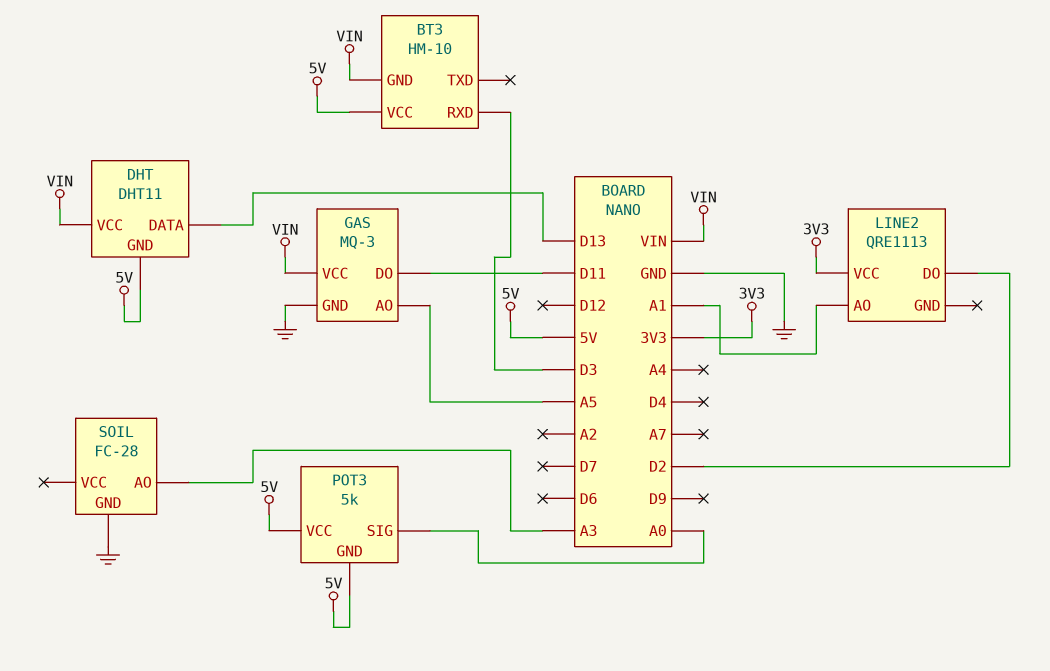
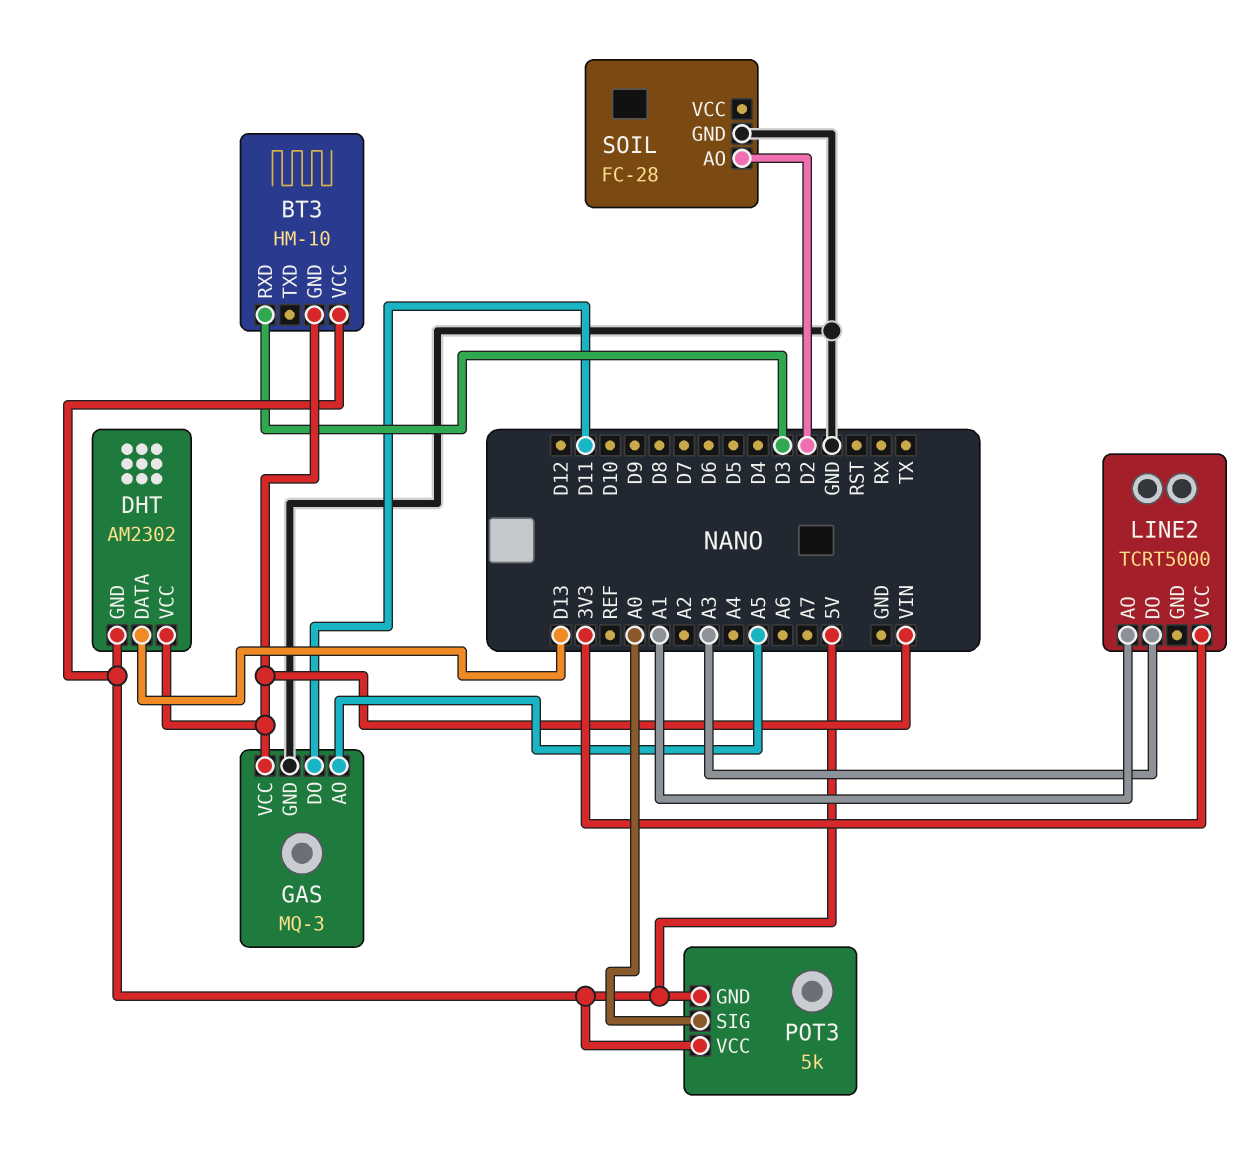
DHT: DHT11 -> AM2302
LINE2: QRE1113 -> TCRT5000
LINE2 pin DO: D2 -> A3
SOIL pin AO: A3 -> D2

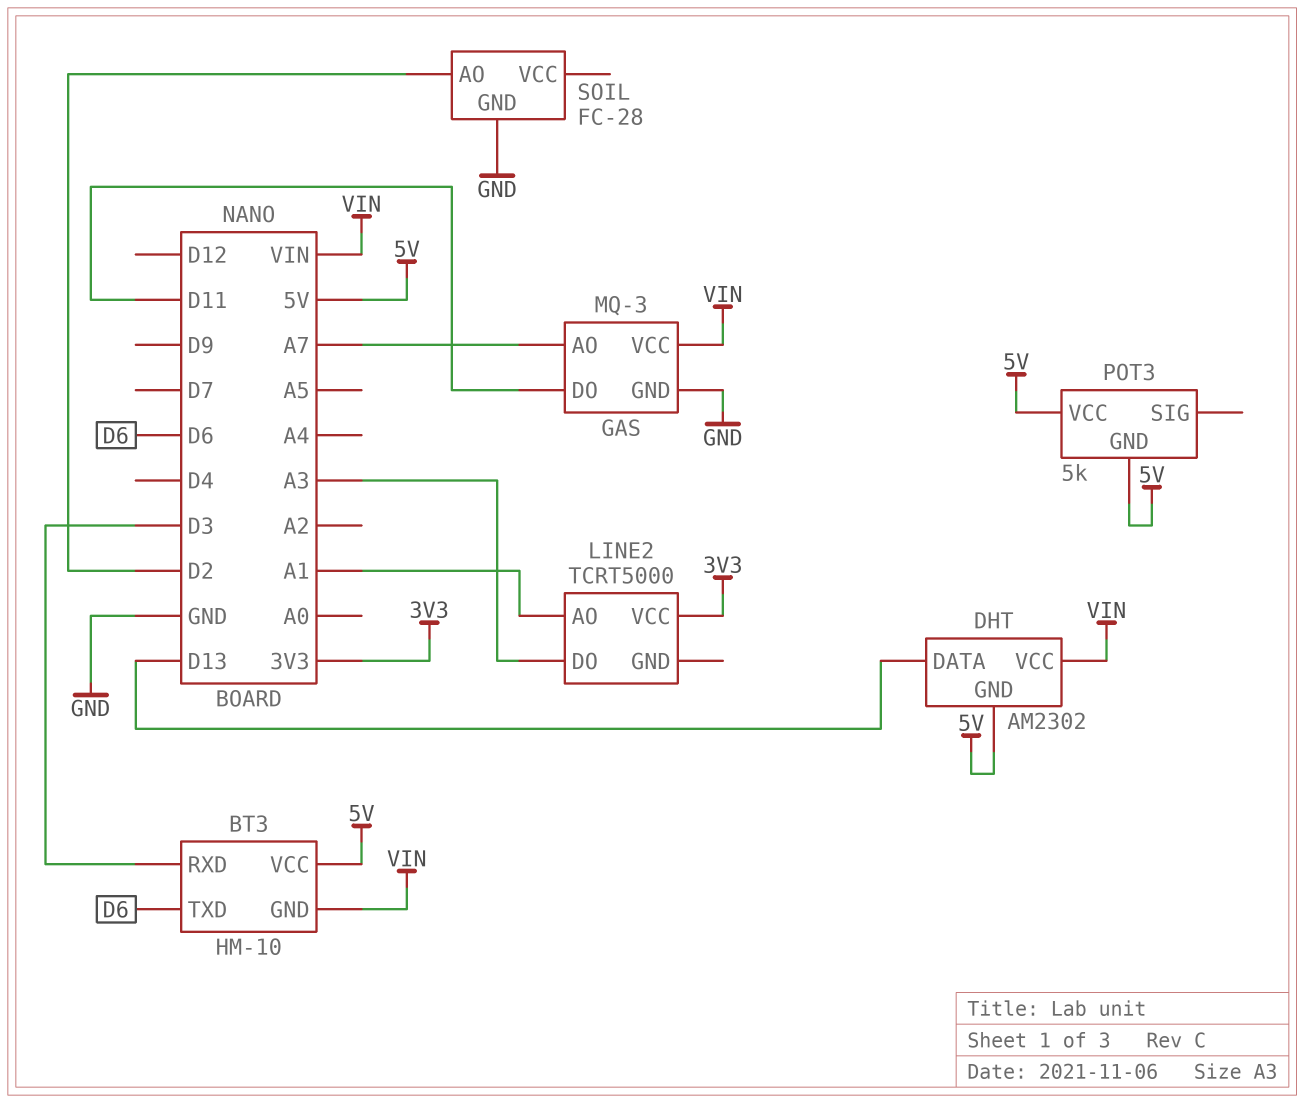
BT3 pin TXD: none -> D6
GAS pin AO: A5 -> A7
POT3 pin SIG: A0 -> none

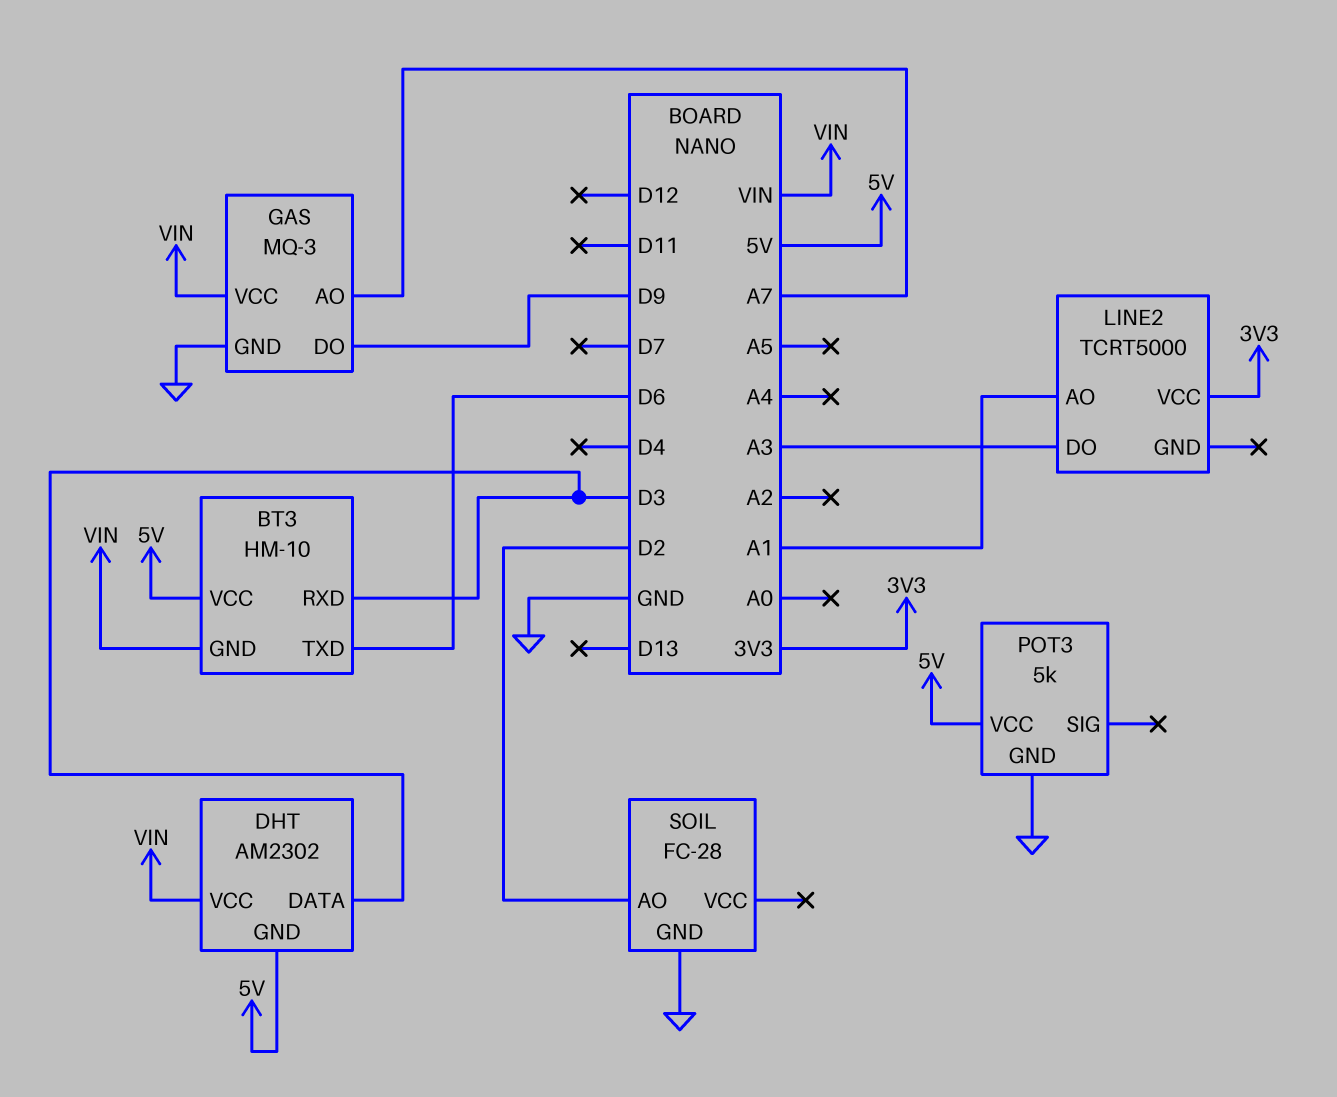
DHT pin DATA: D13 -> D3
GAS pin DO: D11 -> D9
POT3 pin GND: 5V -> GND

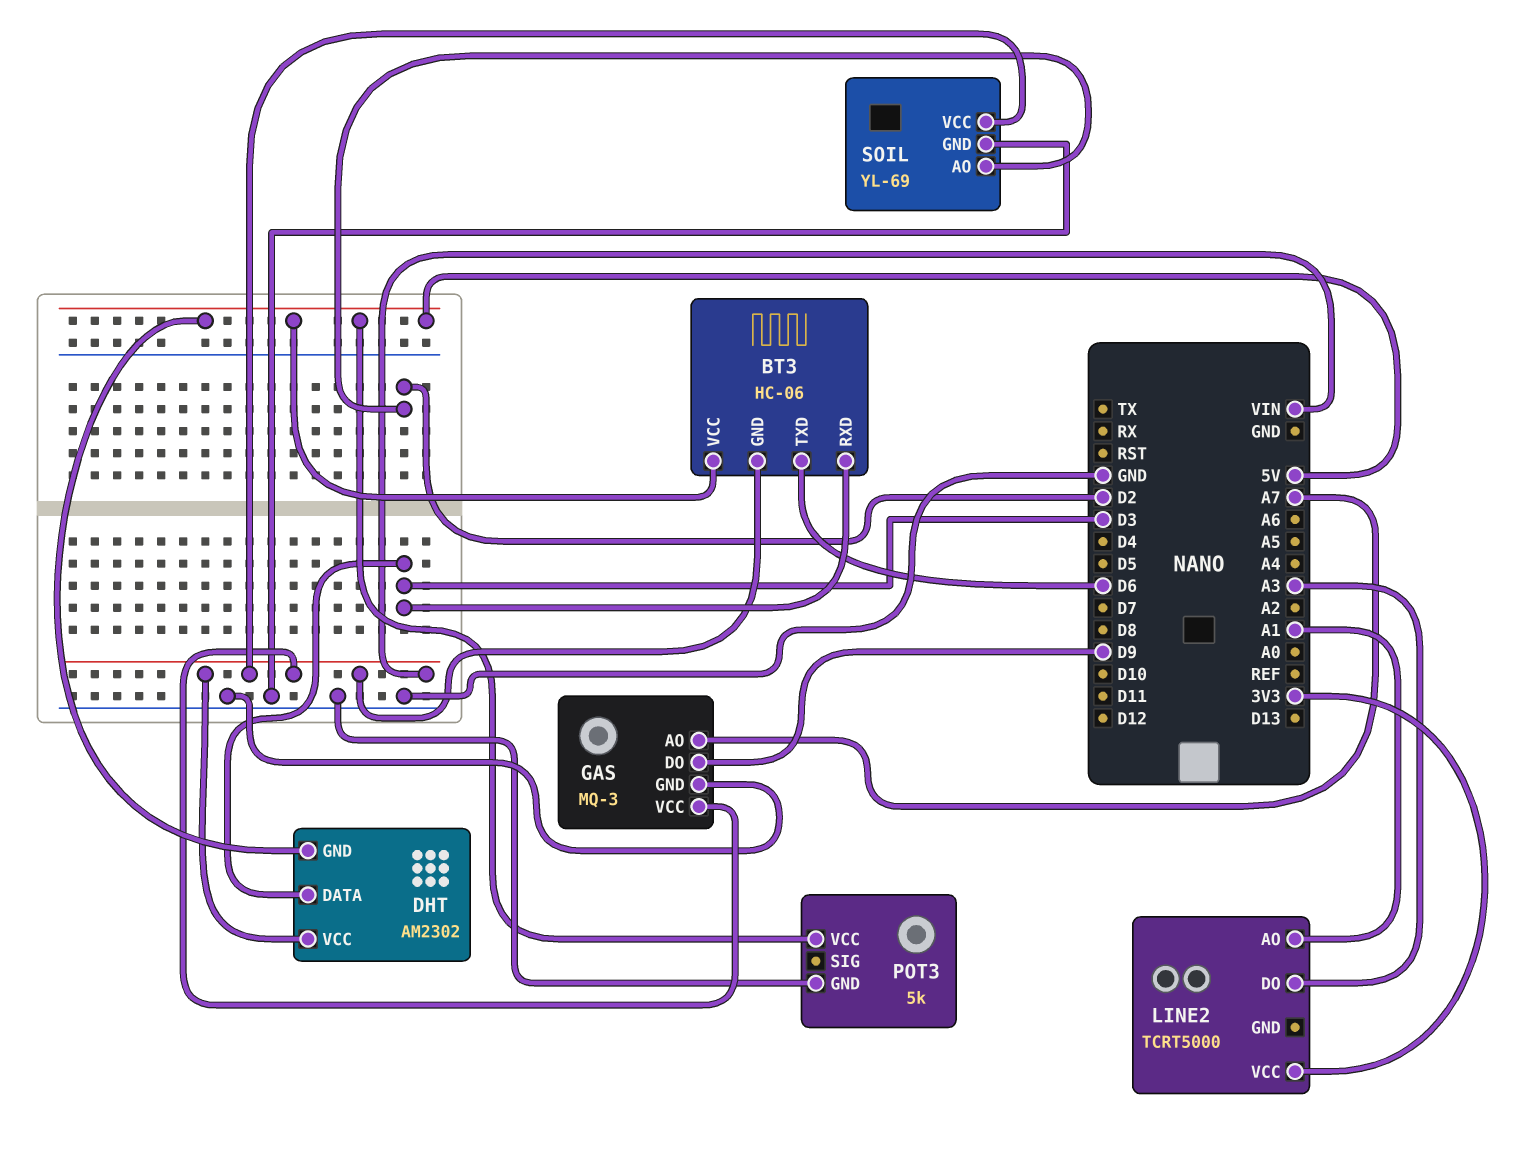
BT3: HM-10 -> HC-06
SOIL: FC-28 -> YL-69
SOIL pin VCC: none -> VIN

